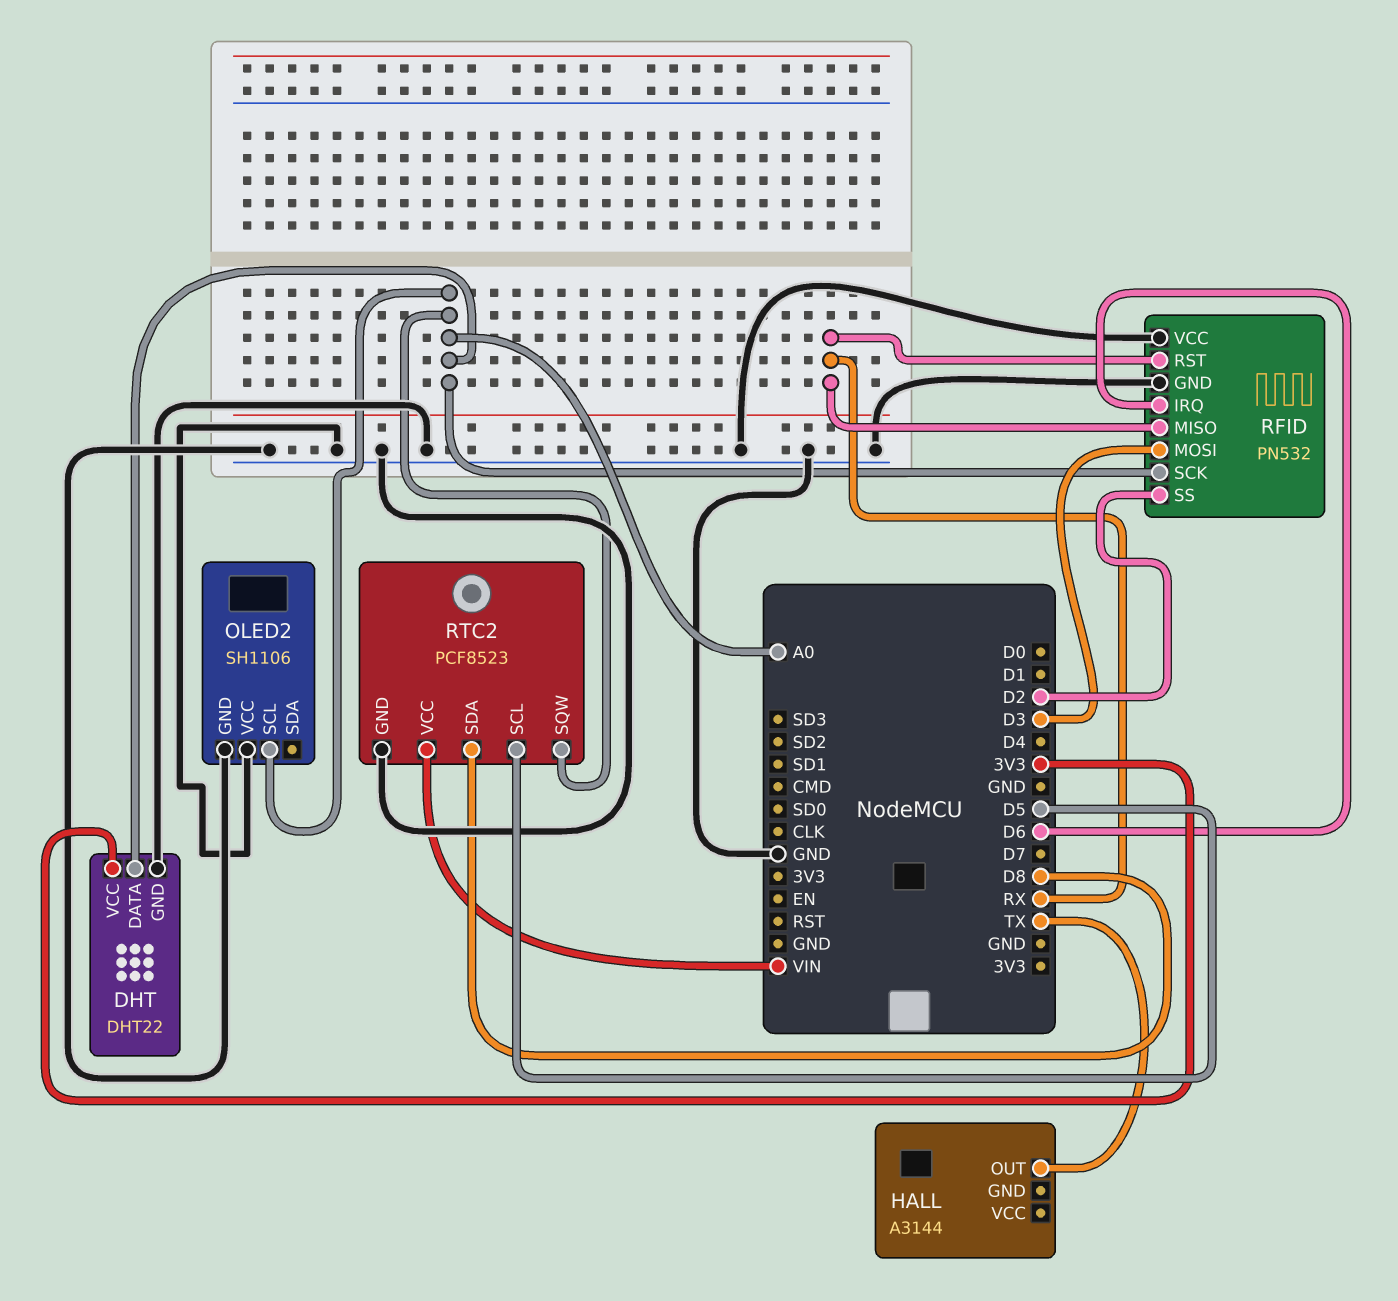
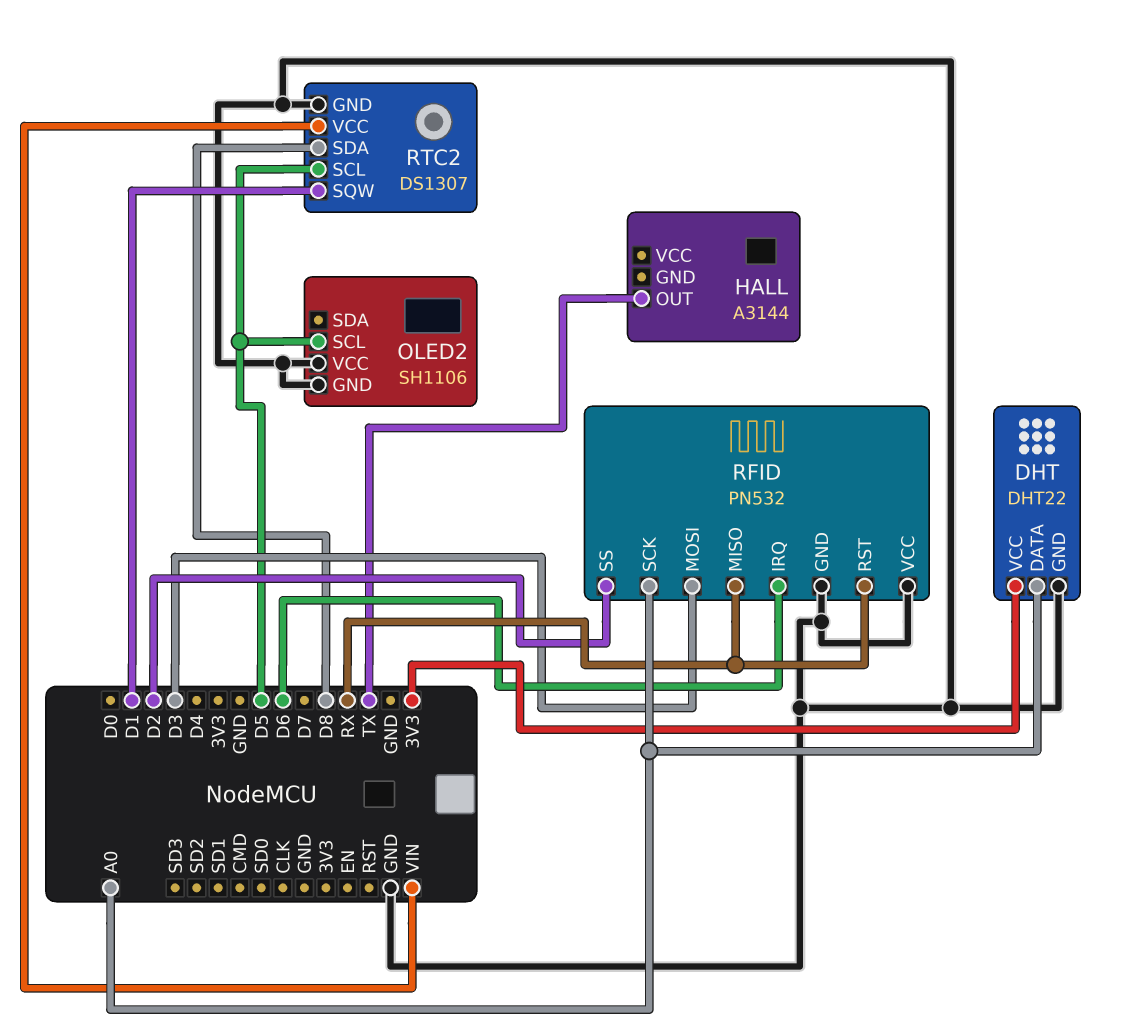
OLED2 pin SCL: A0 -> D5
RTC2: PCF8523 -> DS1307
RTC2 pin SQW: A0 -> D1

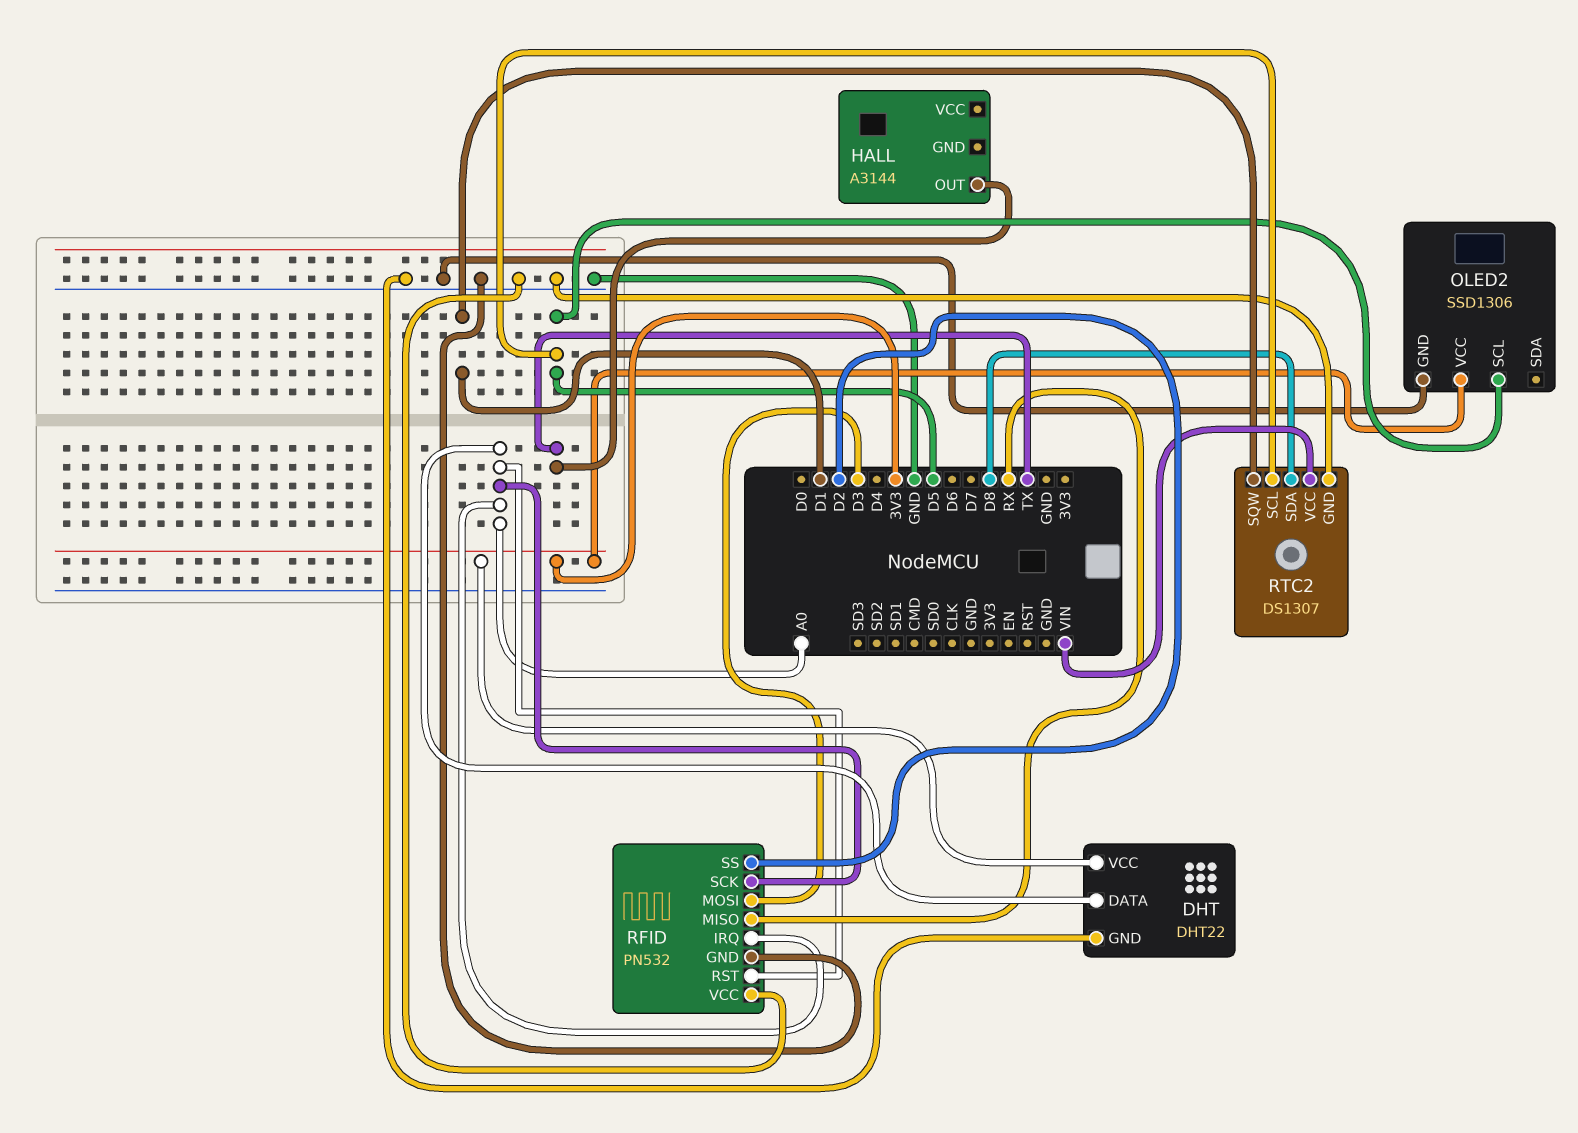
OLED2: SH1106 -> SSD1306
OLED2 pin VCC: GND -> 3V3
RFID pin IRQ: D6 -> A0
RFID pin RST: RX -> A0

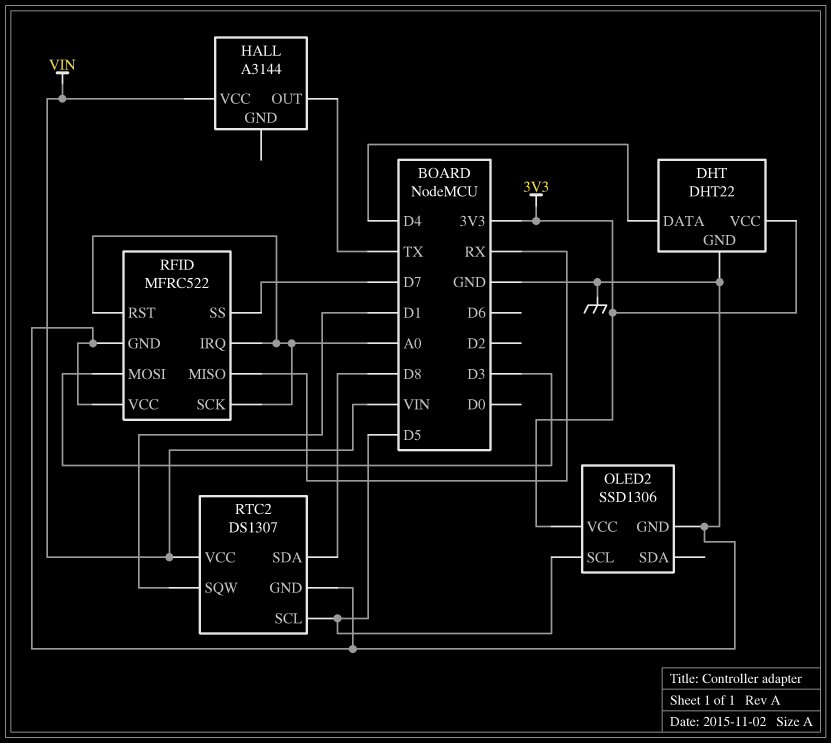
DHT pin DATA: A0 -> D4
HALL pin VCC: none -> VIN
RFID: PN532 -> MFRC522
RFID pin SS: D2 -> D7

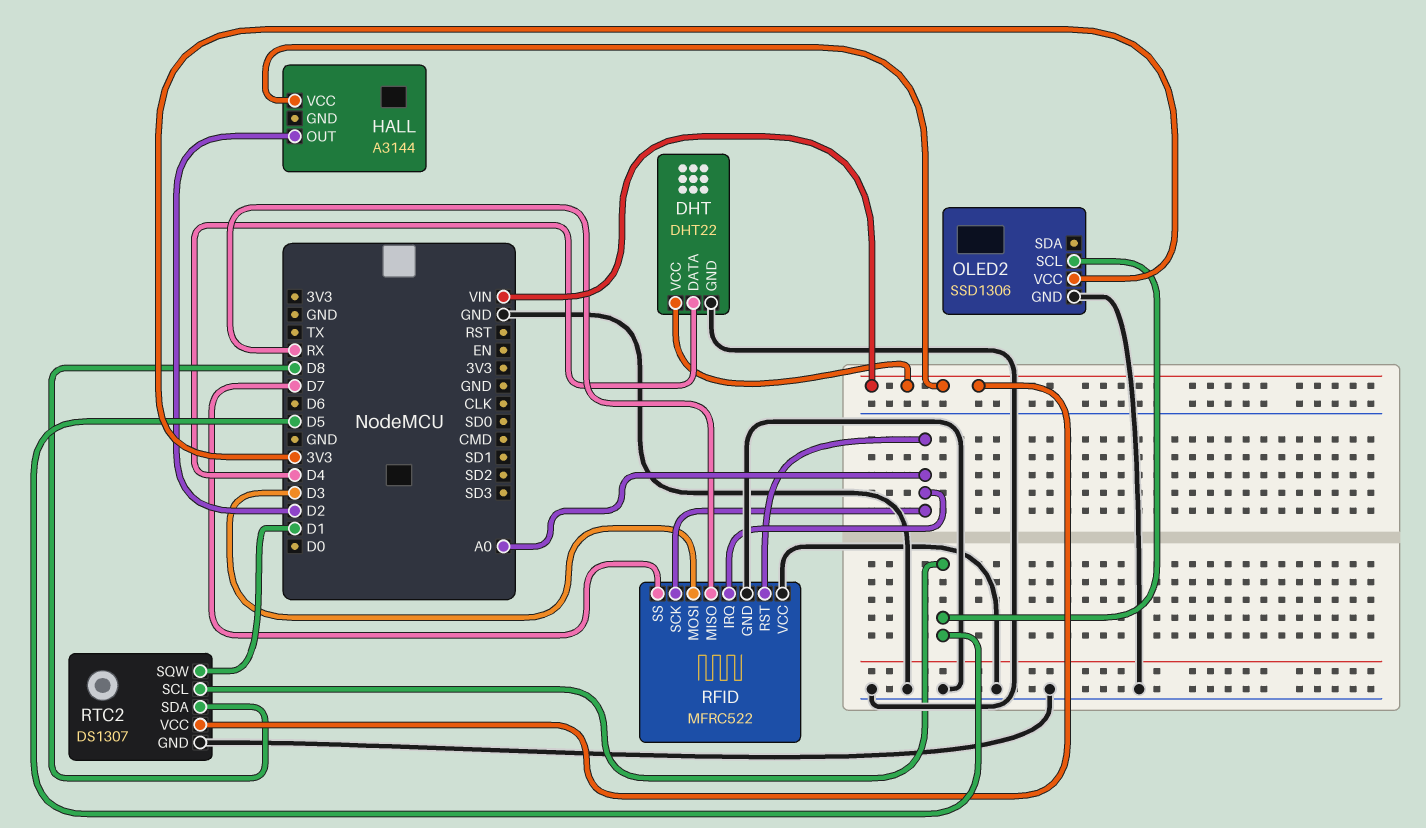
DHT pin VCC: 3V3 -> VIN
HALL pin OUT: TX -> D2

